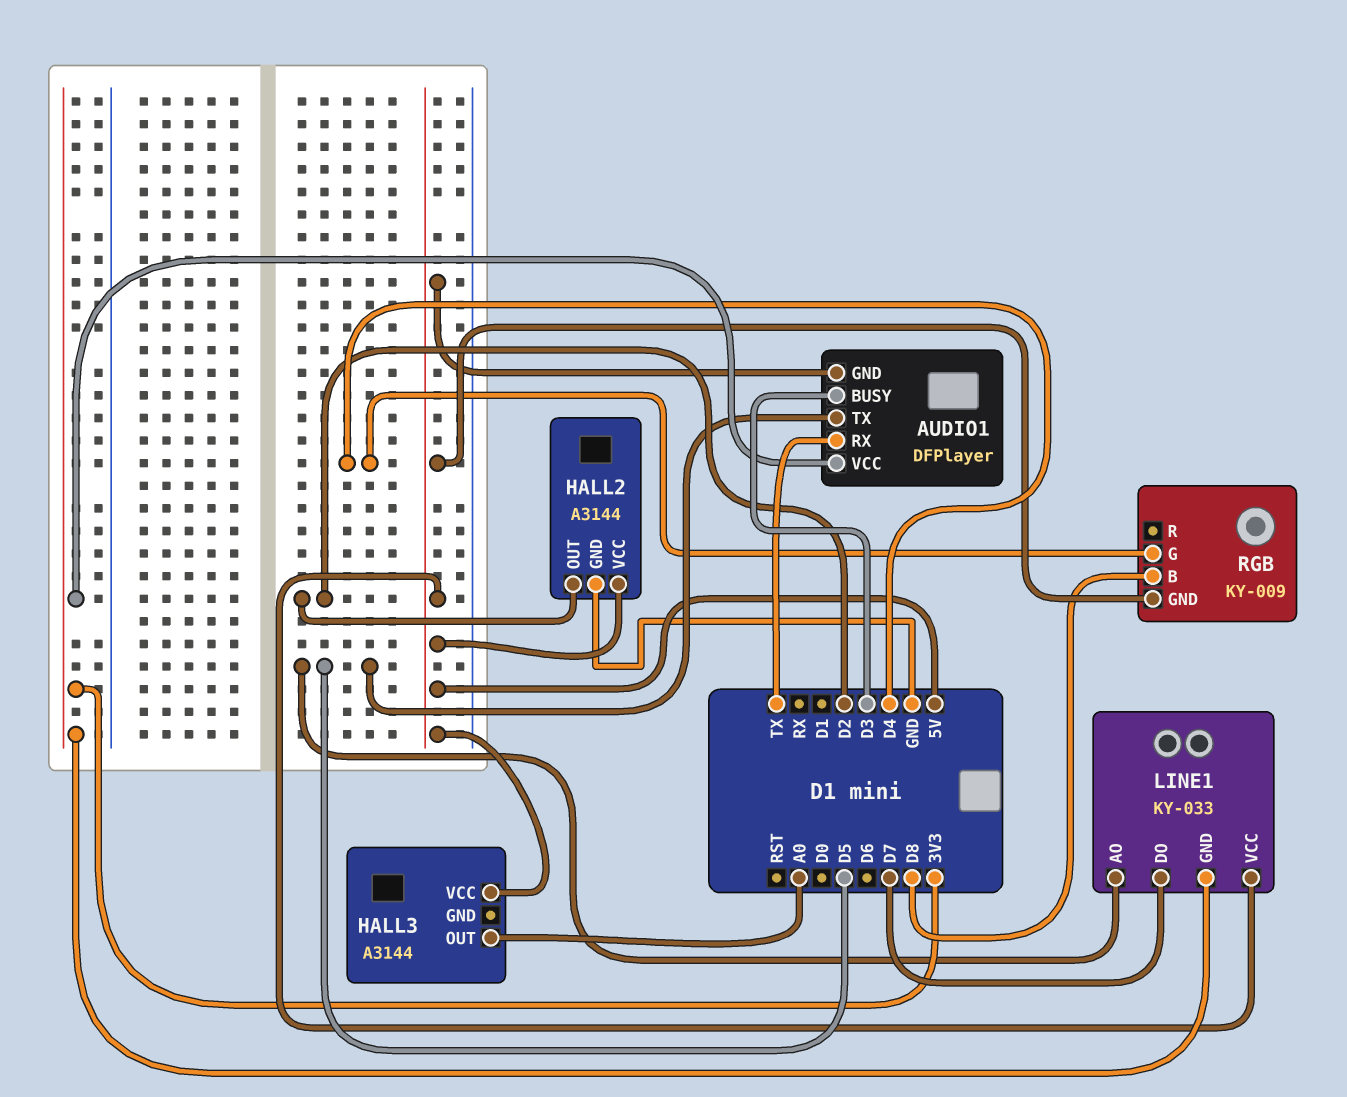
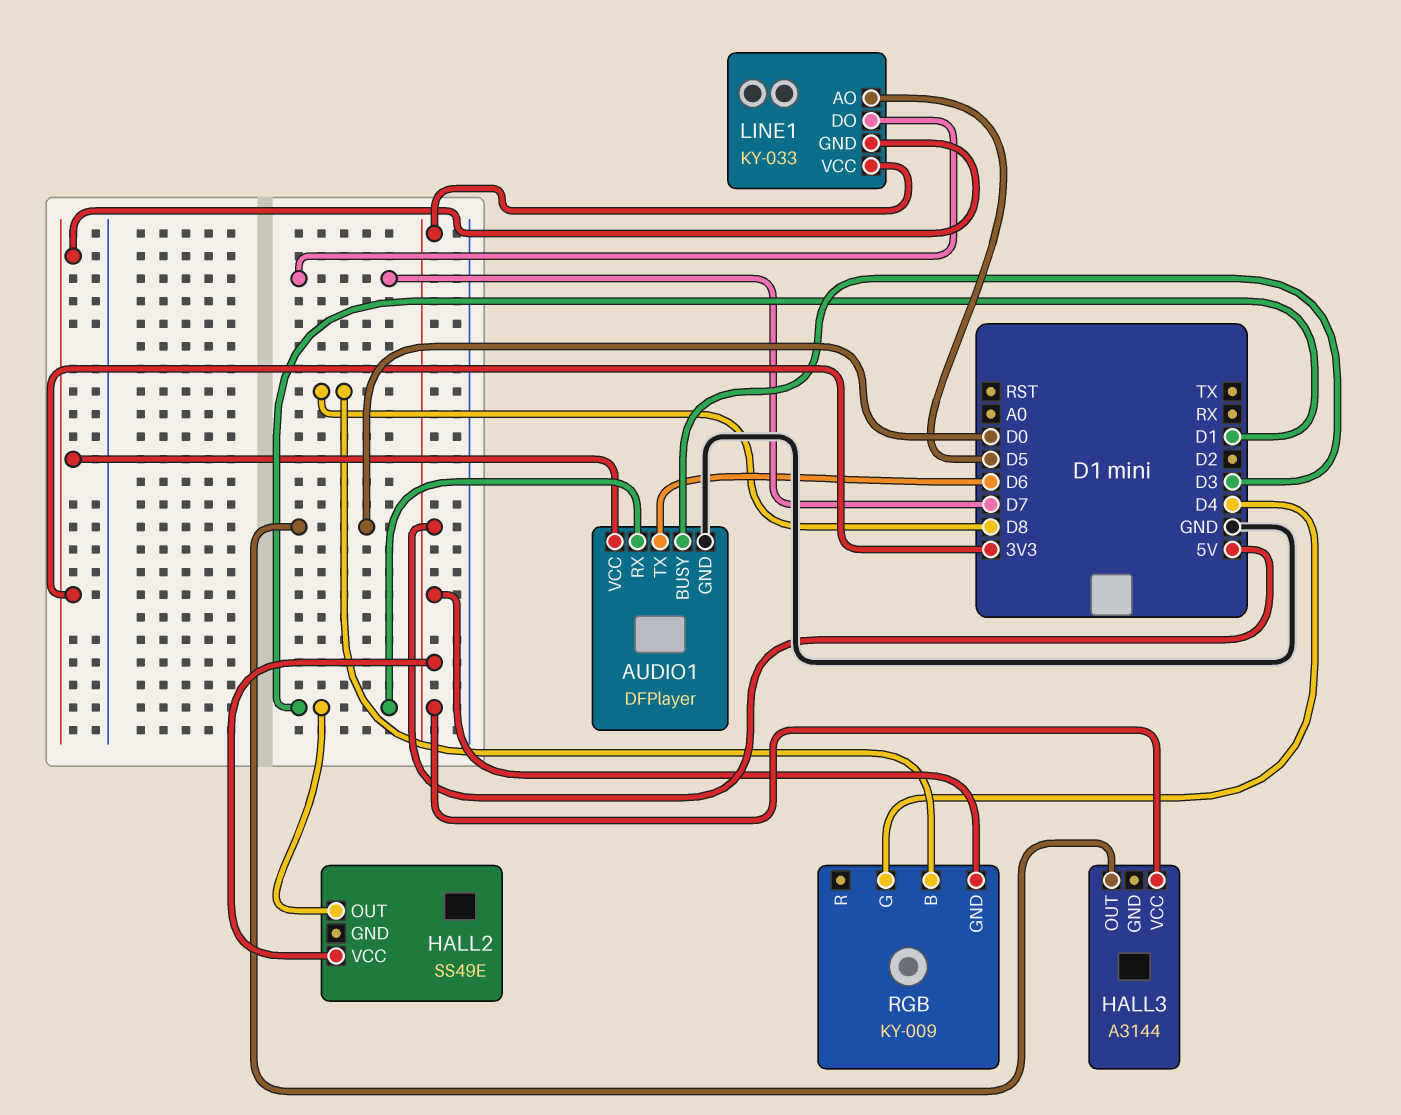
AUDIO1 pin GND: 5V -> GND
AUDIO1 pin RX: TX -> D1
AUDIO1 pin TX: D5 -> D6
HALL2: A3144 -> SS49E
HALL2 pin GND: GND -> none
HALL2 pin OUT: D2 -> D1
HALL3 pin OUT: A0 -> D0

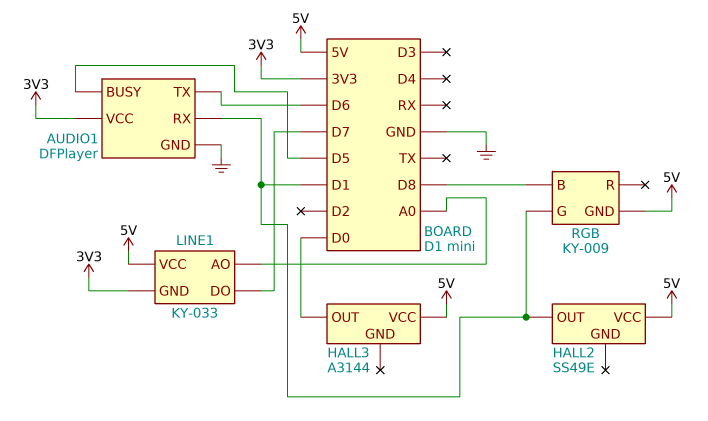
AUDIO1 pin BUSY: D3 -> D5
LINE1 pin AO: D5 -> A0
RGB pin G: D4 -> D1

